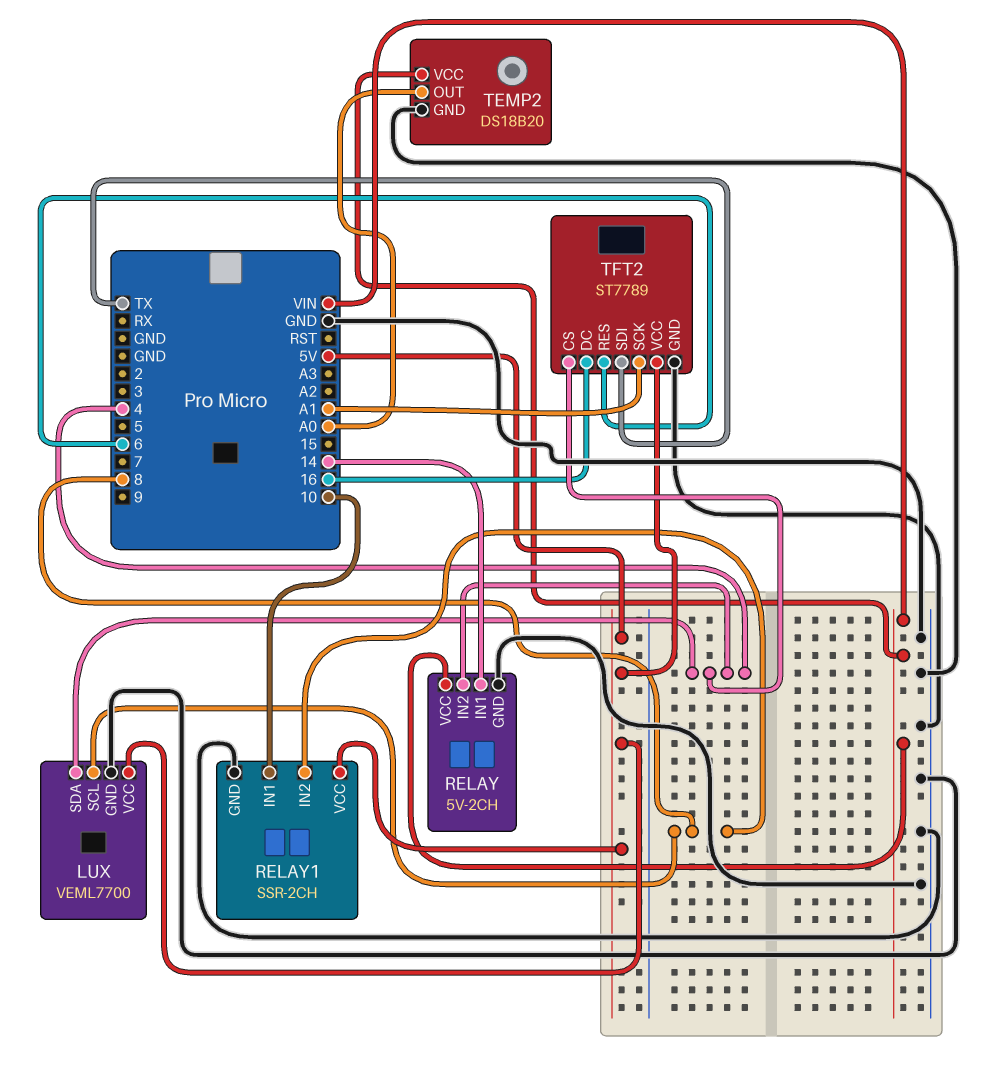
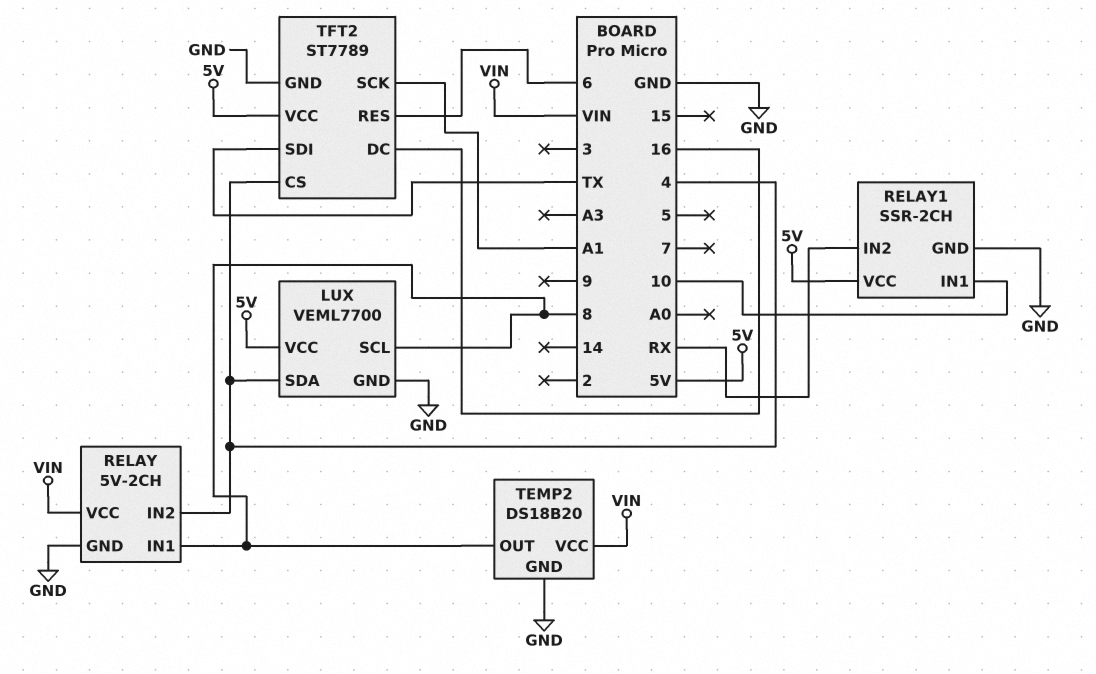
RELAY pin IN1: 14 -> 8
RELAY1 pin IN2: 8 -> RX
TEMP2 pin OUT: A0 -> 8

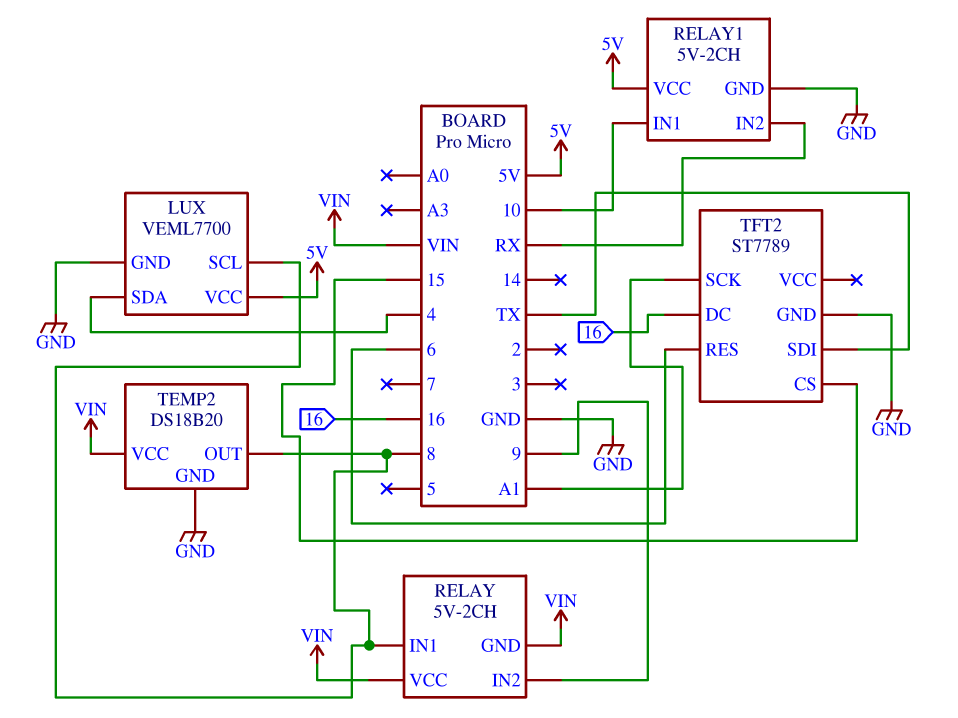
RELAY pin GND: GND -> VIN
RELAY pin IN2: 4 -> 9
RELAY1: SSR-2CH -> 5V-2CH
TFT2 pin CS: 4 -> 15
TFT2 pin VCC: 5V -> none

